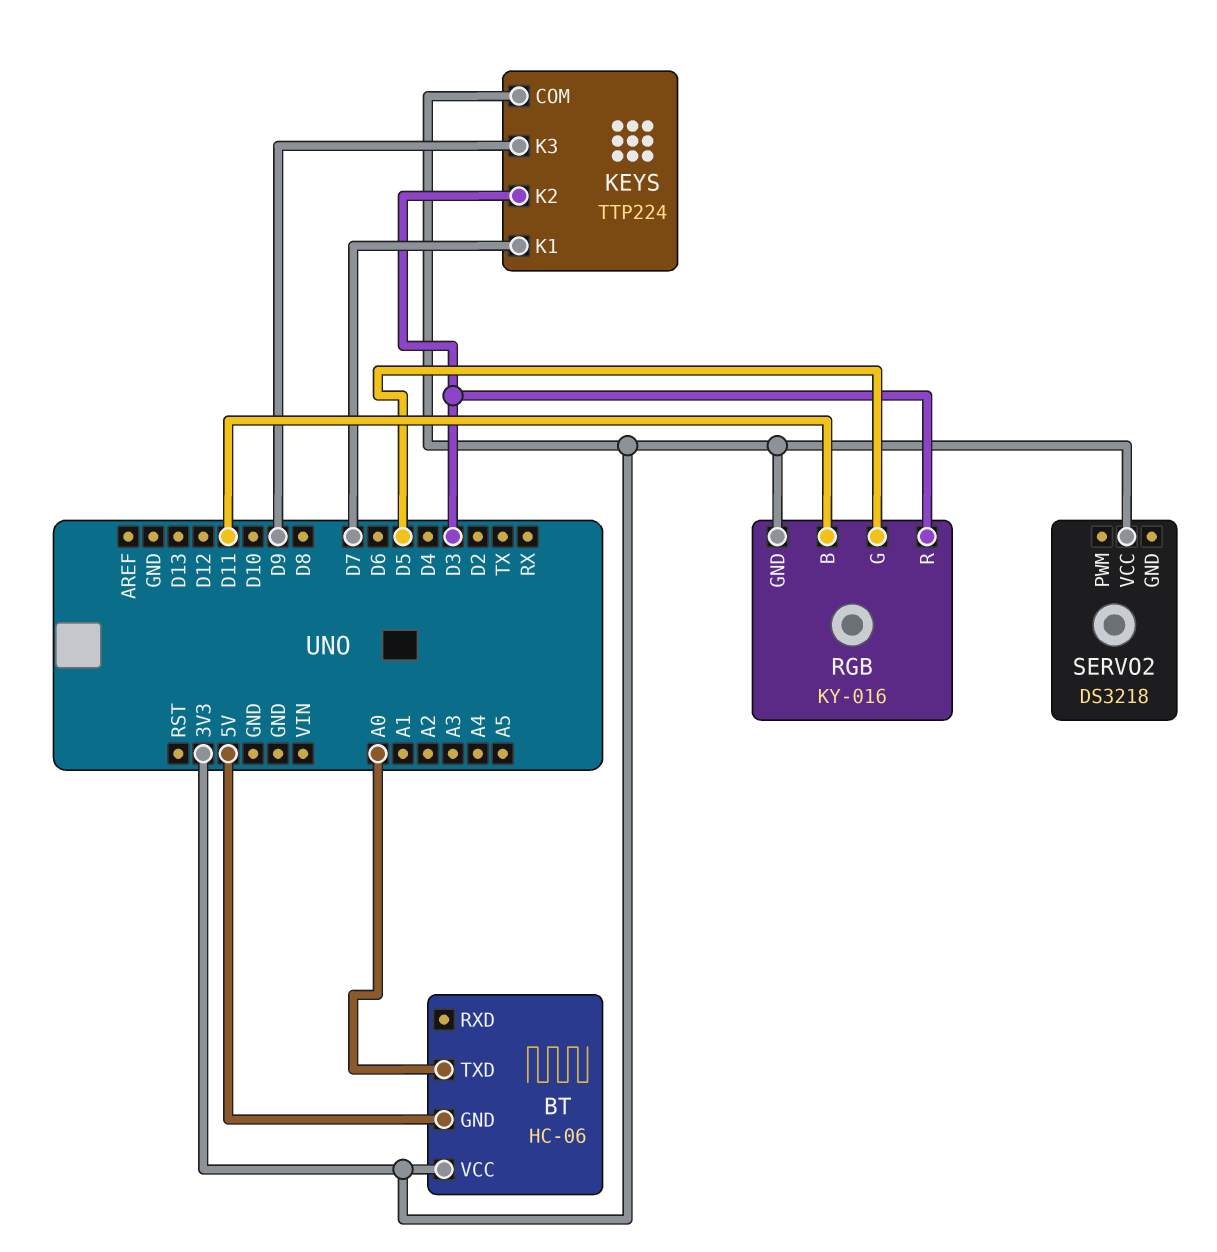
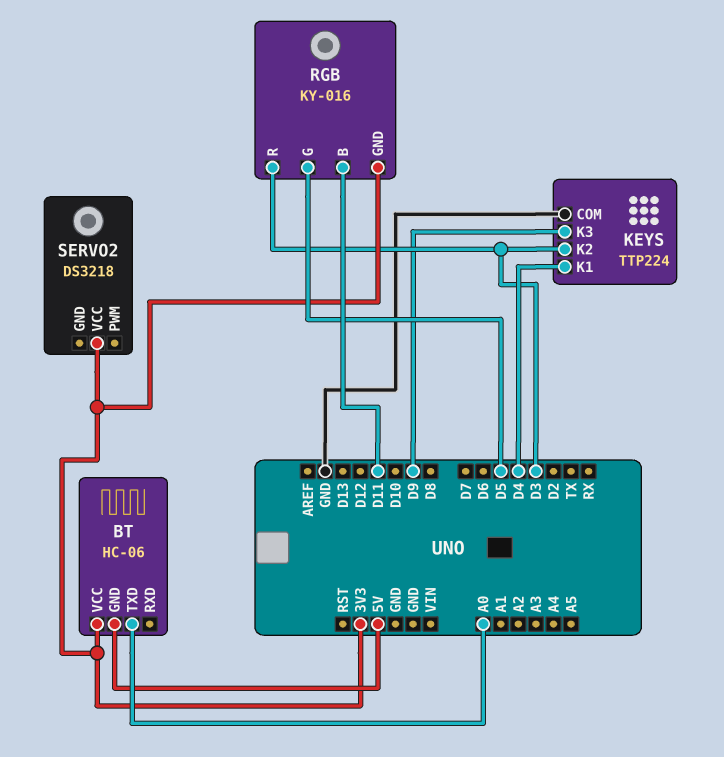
KEYS pin COM: 3V3 -> GND
KEYS pin K1: D7 -> D4

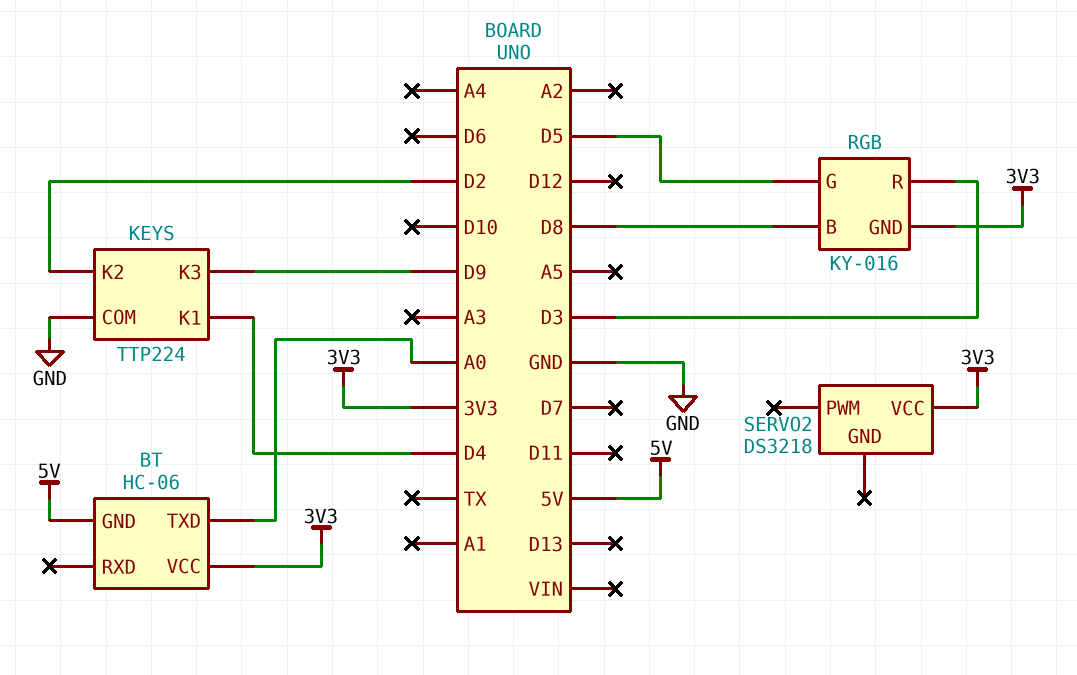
KEYS pin K2: D3 -> D2
RGB pin B: D11 -> D8

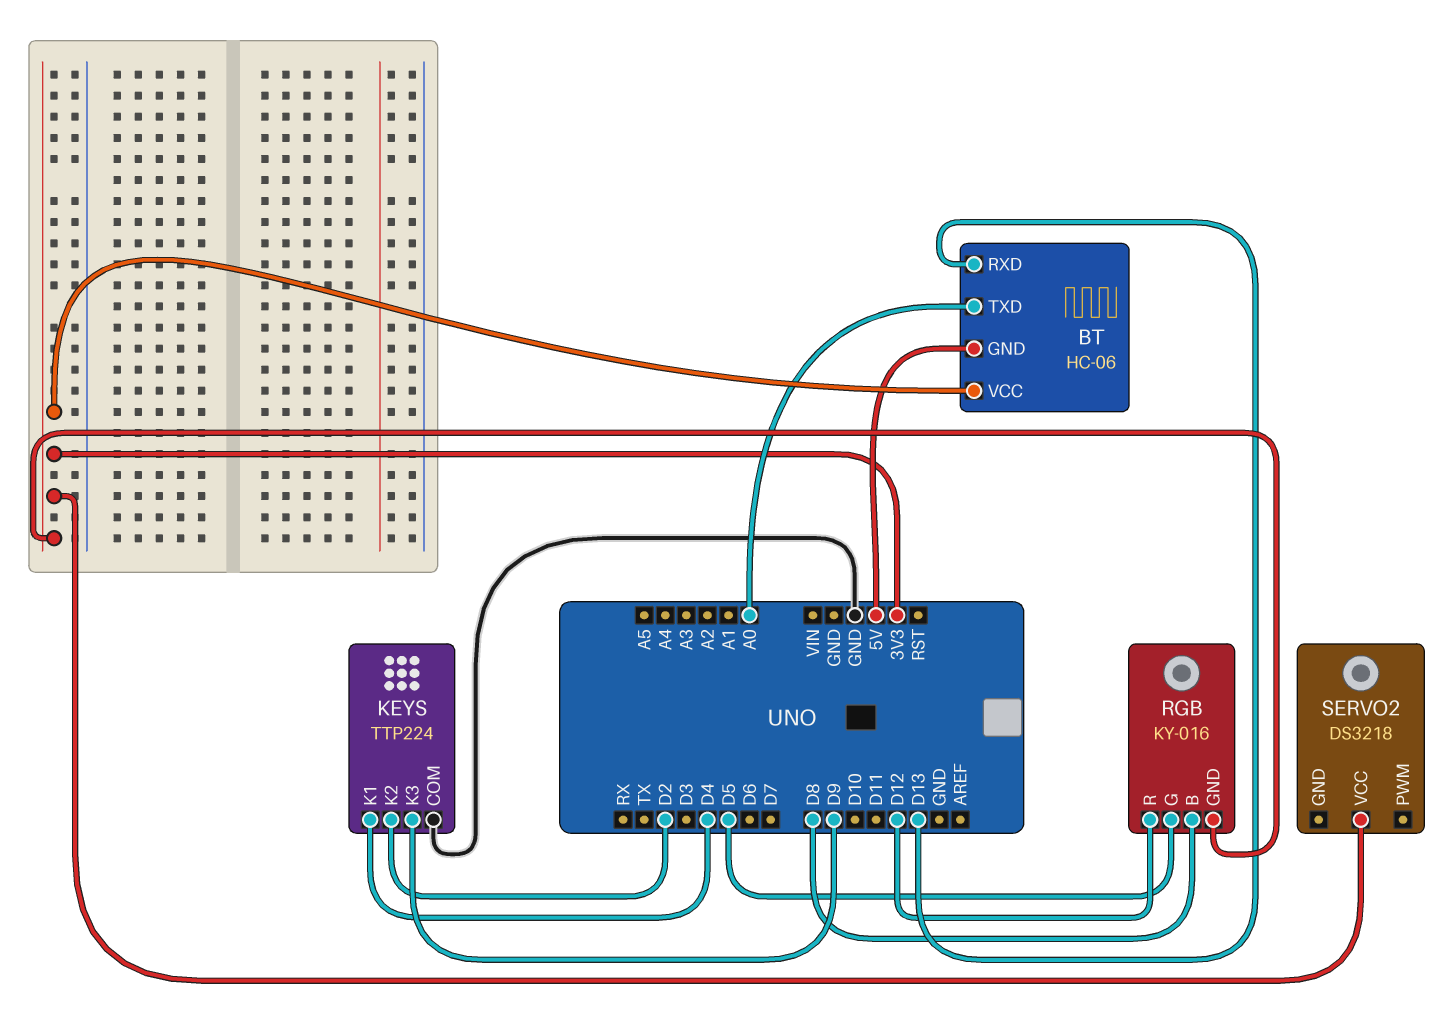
BT pin RXD: none -> D13
RGB pin R: D3 -> D12

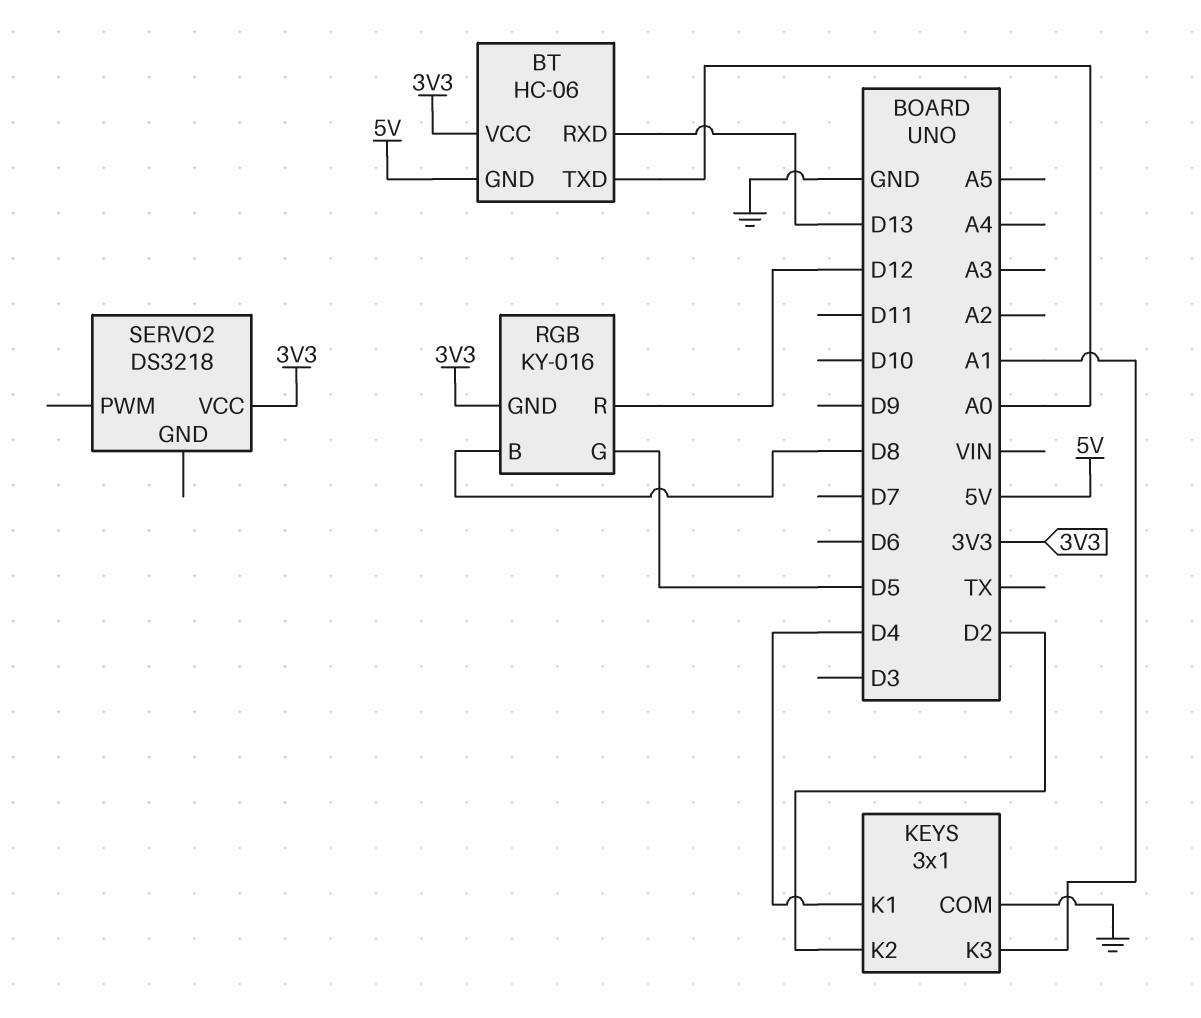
KEYS: TTP224 -> 3x1
KEYS pin K3: D9 -> A1

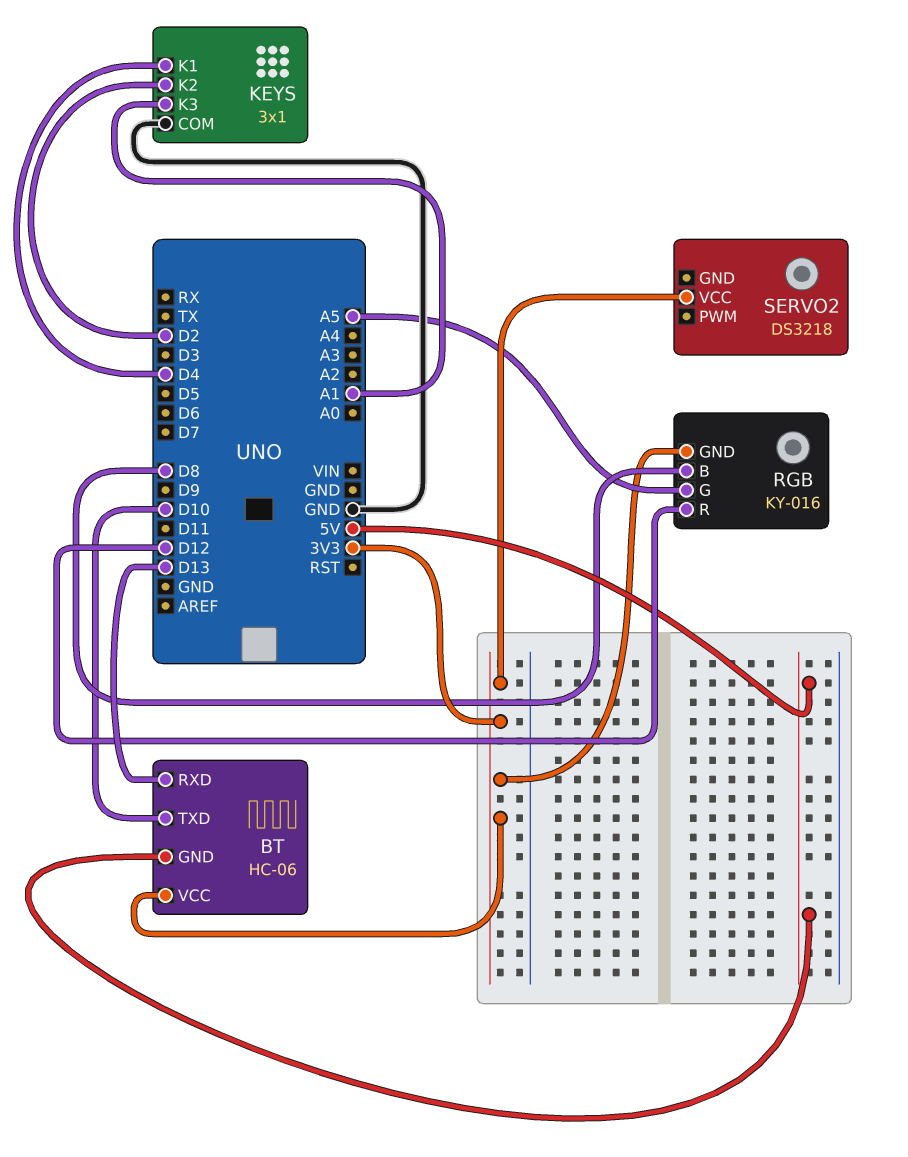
BT pin TXD: A0 -> D10
RGB pin G: D5 -> A5

